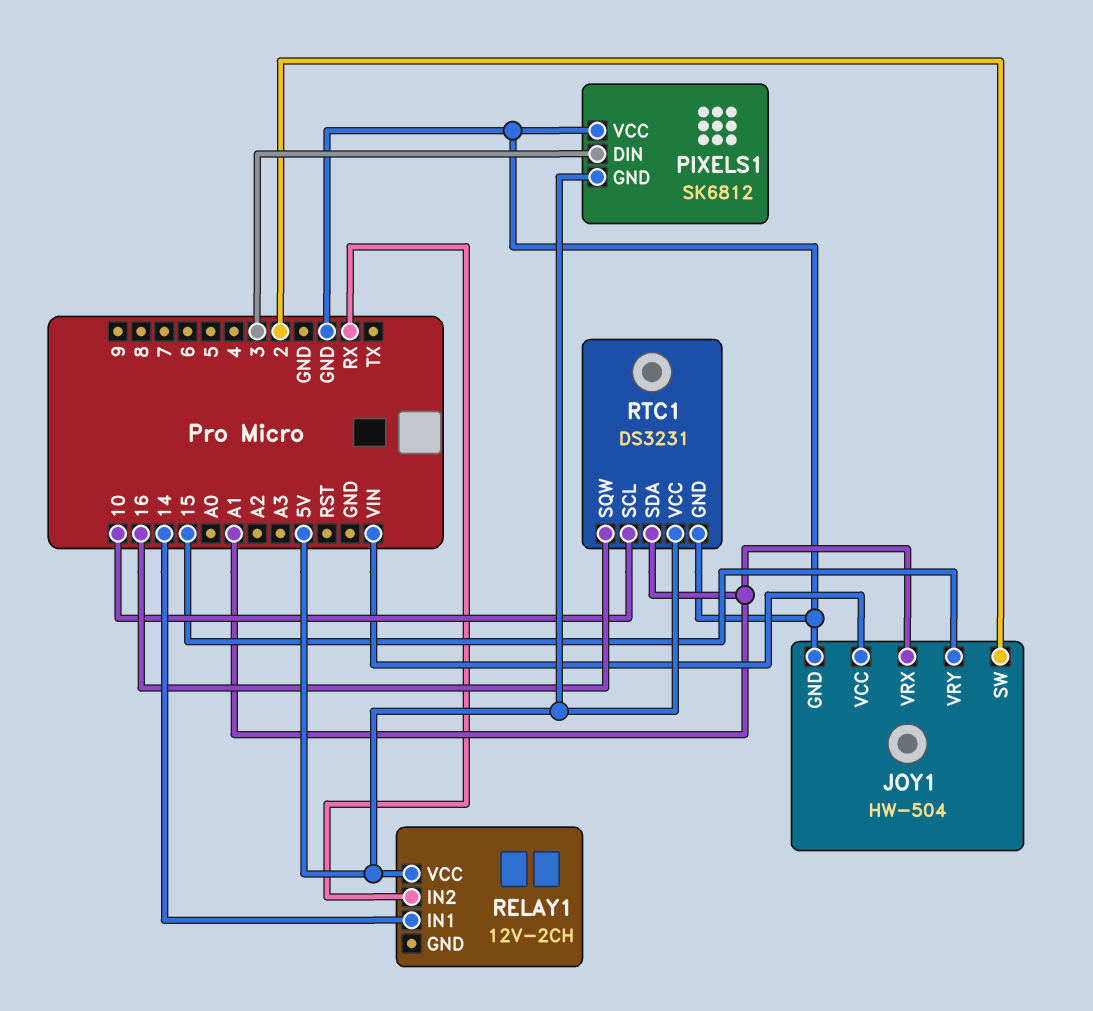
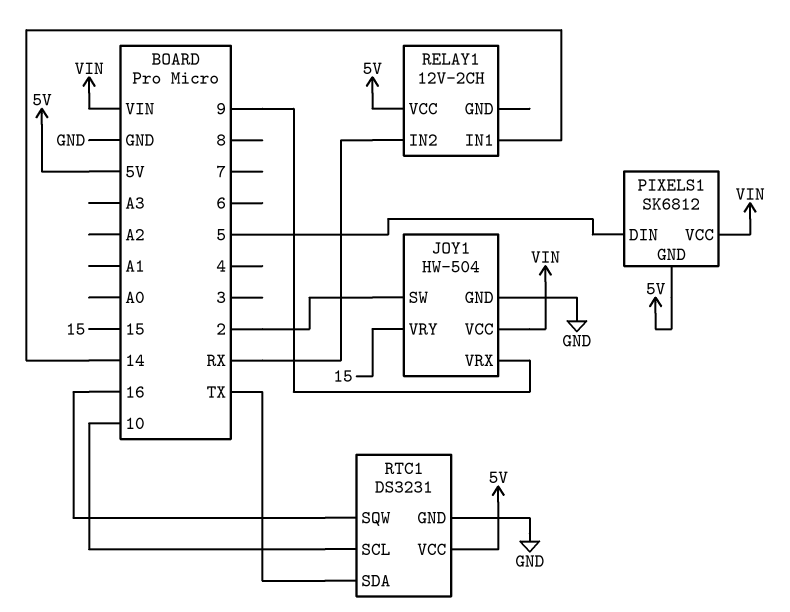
JOY1 pin VRX: A1 -> 9
PIXELS1 pin DIN: 3 -> 5
PIXELS1 pin VCC: GND -> VIN
RTC1 pin SDA: A1 -> TX

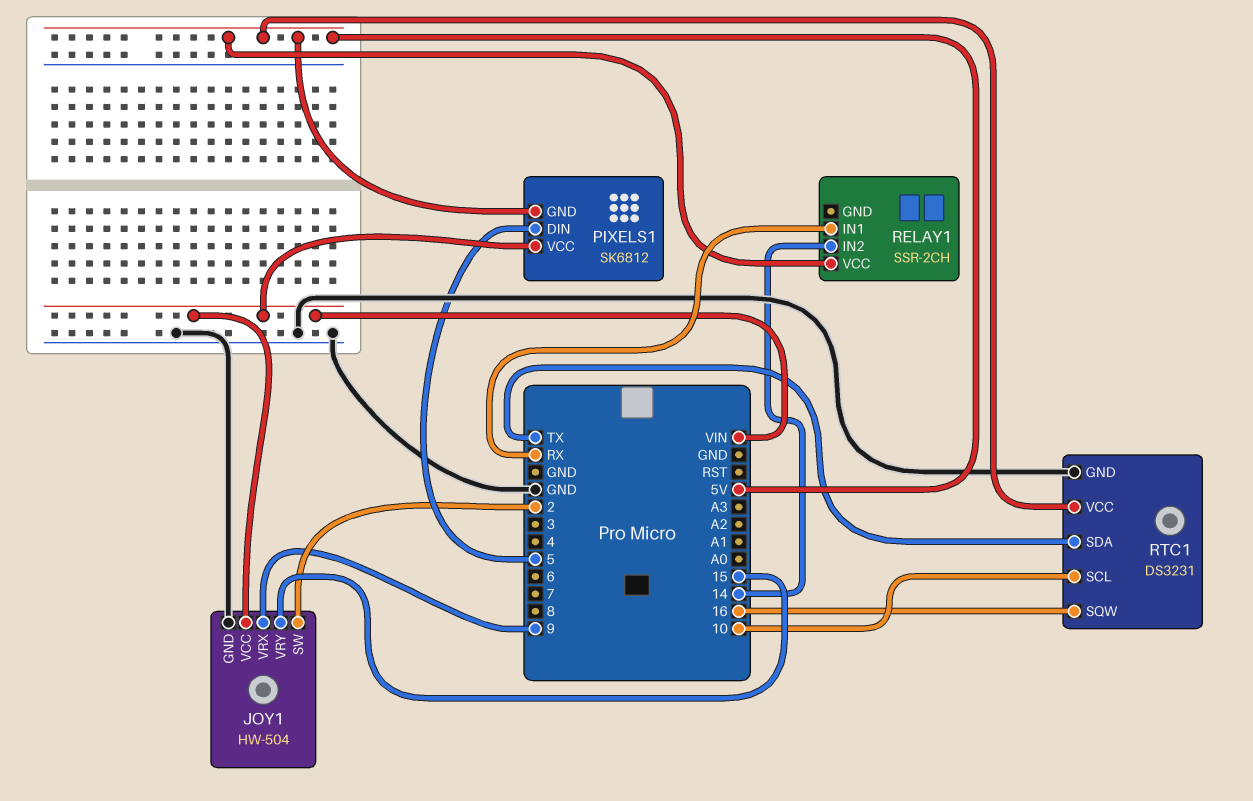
RELAY1: 12V-2CH -> SSR-2CH
RELAY1 pin IN1: 14 -> RX
RELAY1 pin IN2: RX -> 14

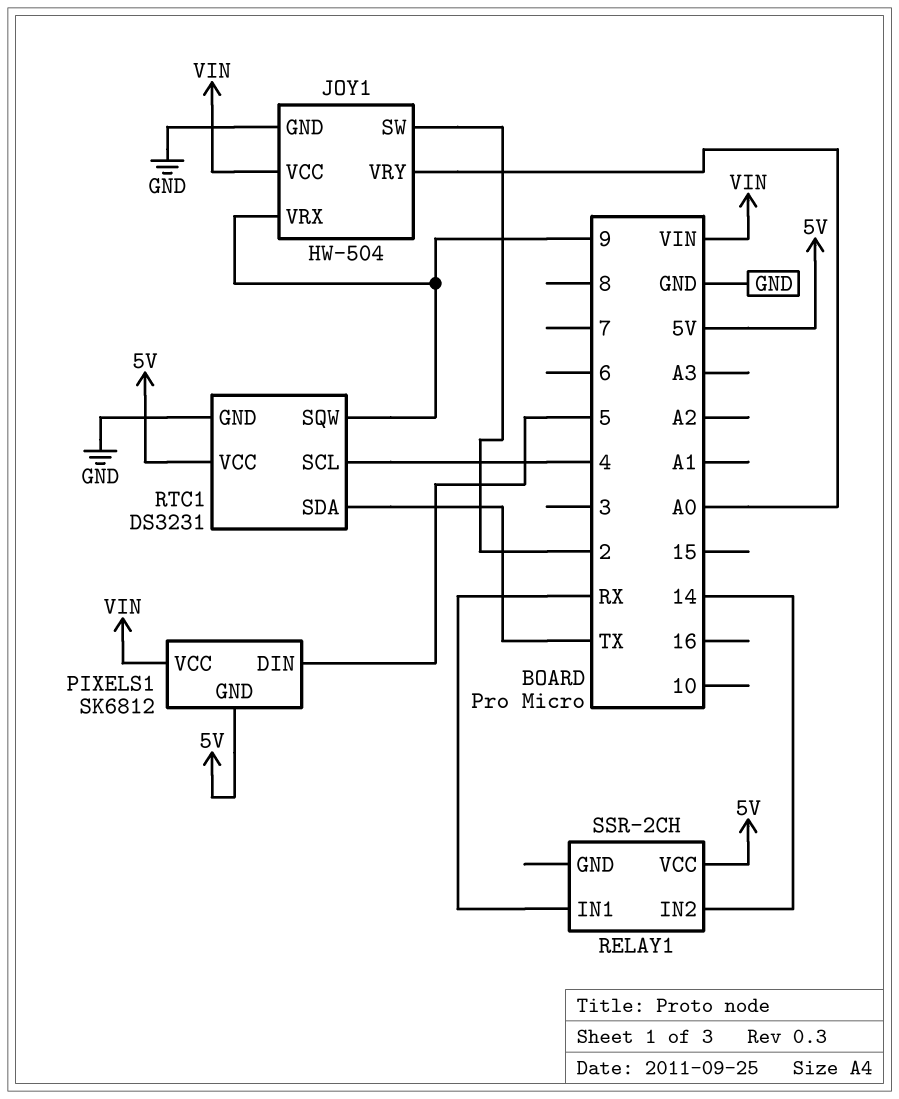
JOY1 pin VRY: 15 -> A0
RTC1 pin SCL: 10 -> 4
RTC1 pin SQW: 16 -> 9

